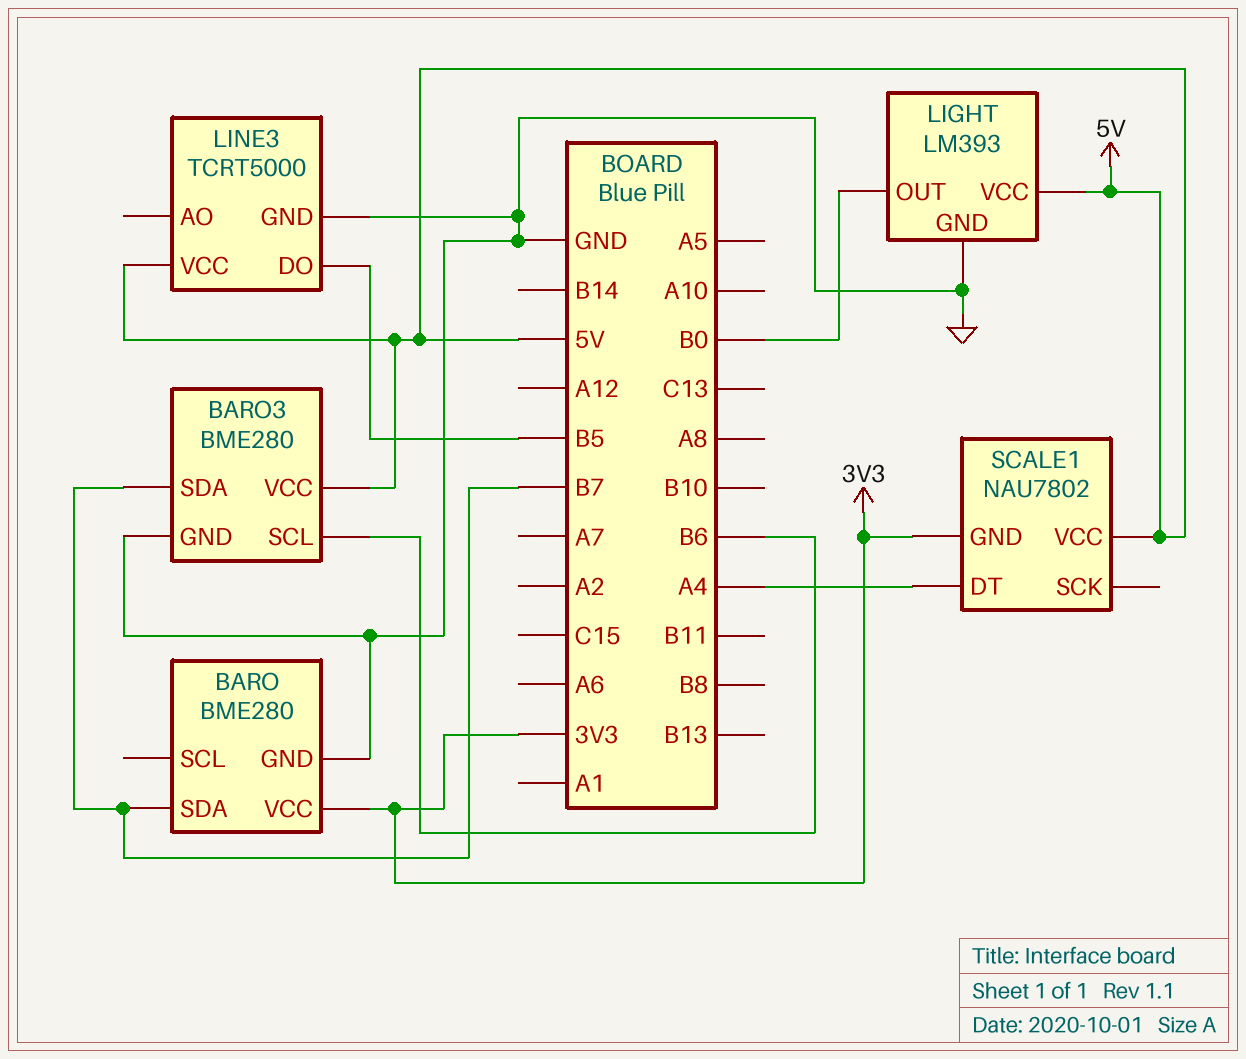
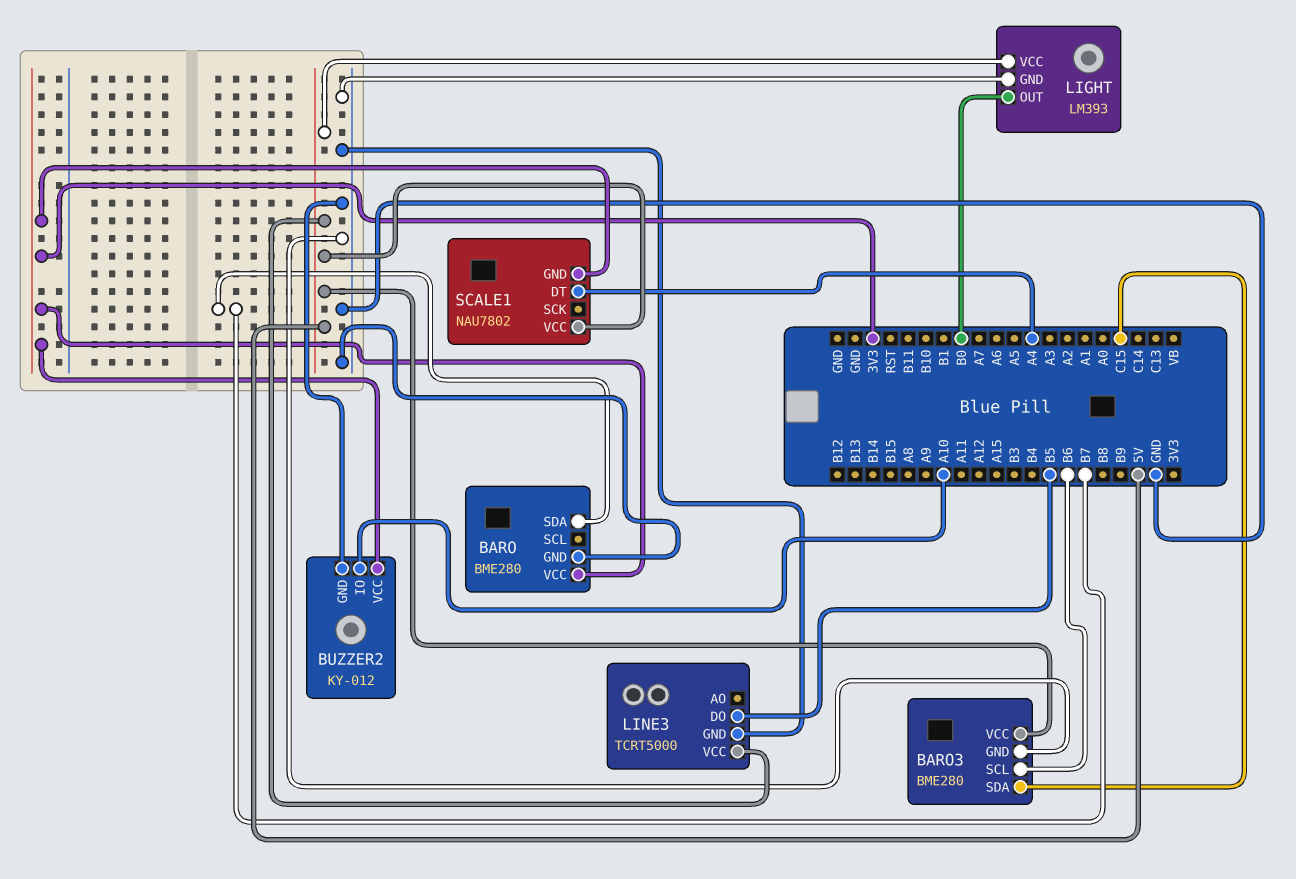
BARO3 pin SDA: B7 -> C15
BUZZER2: none -> KY-012
BUZZER2 pin GND: none -> GND
BUZZER2 pin IO: none -> A10
BUZZER2 pin VCC: none -> 3V3

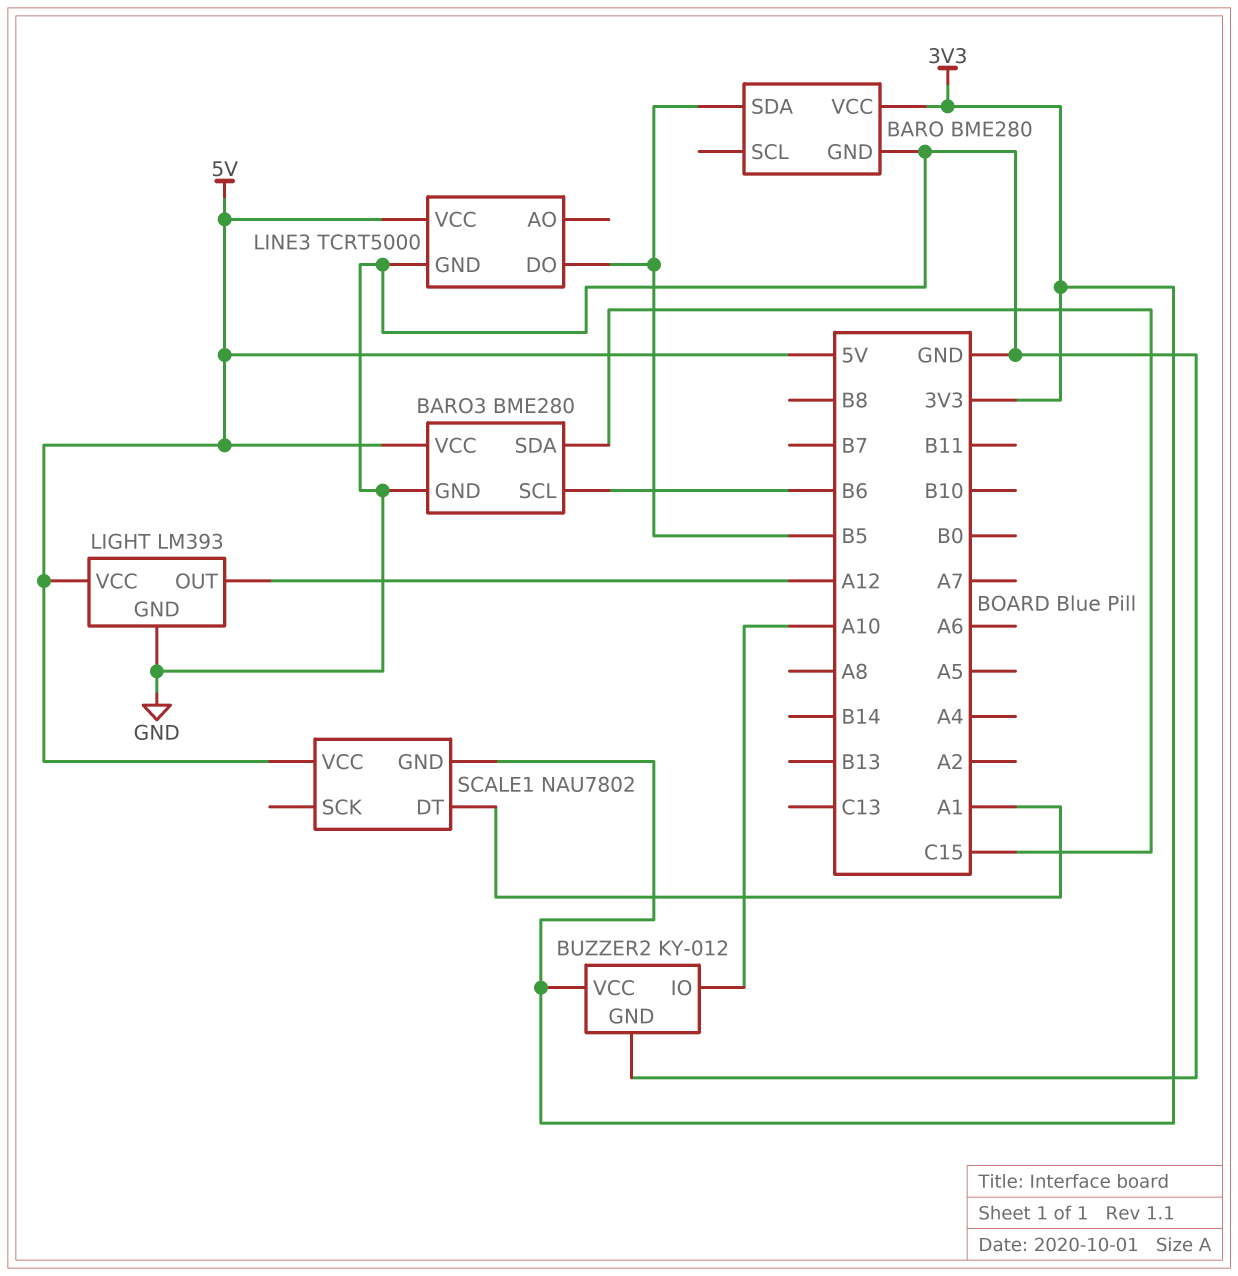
BARO pin SDA: B7 -> B5
LIGHT pin OUT: B0 -> A12
SCALE1 pin DT: A4 -> A1

